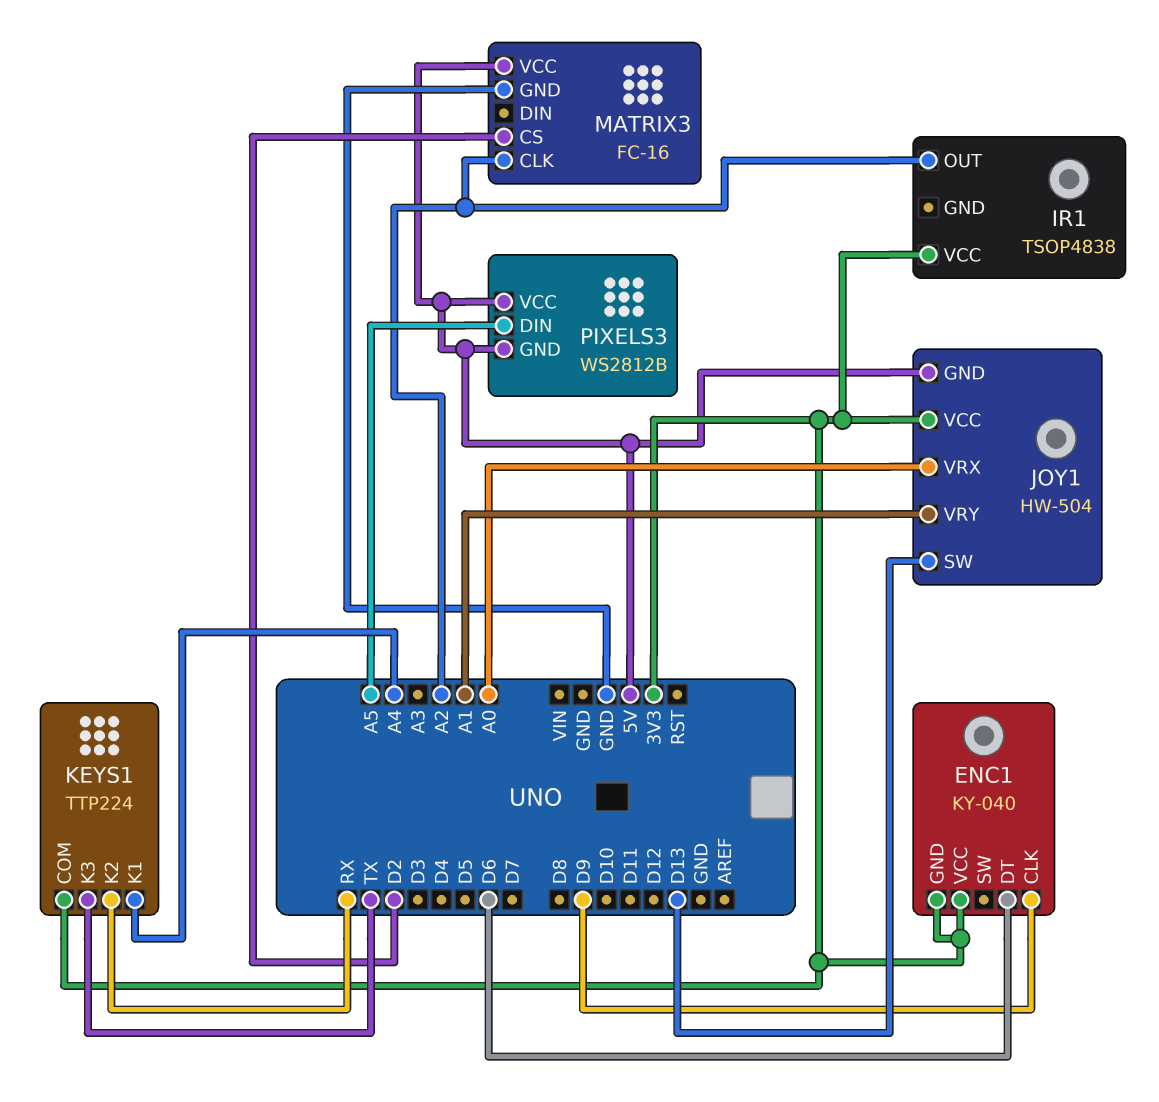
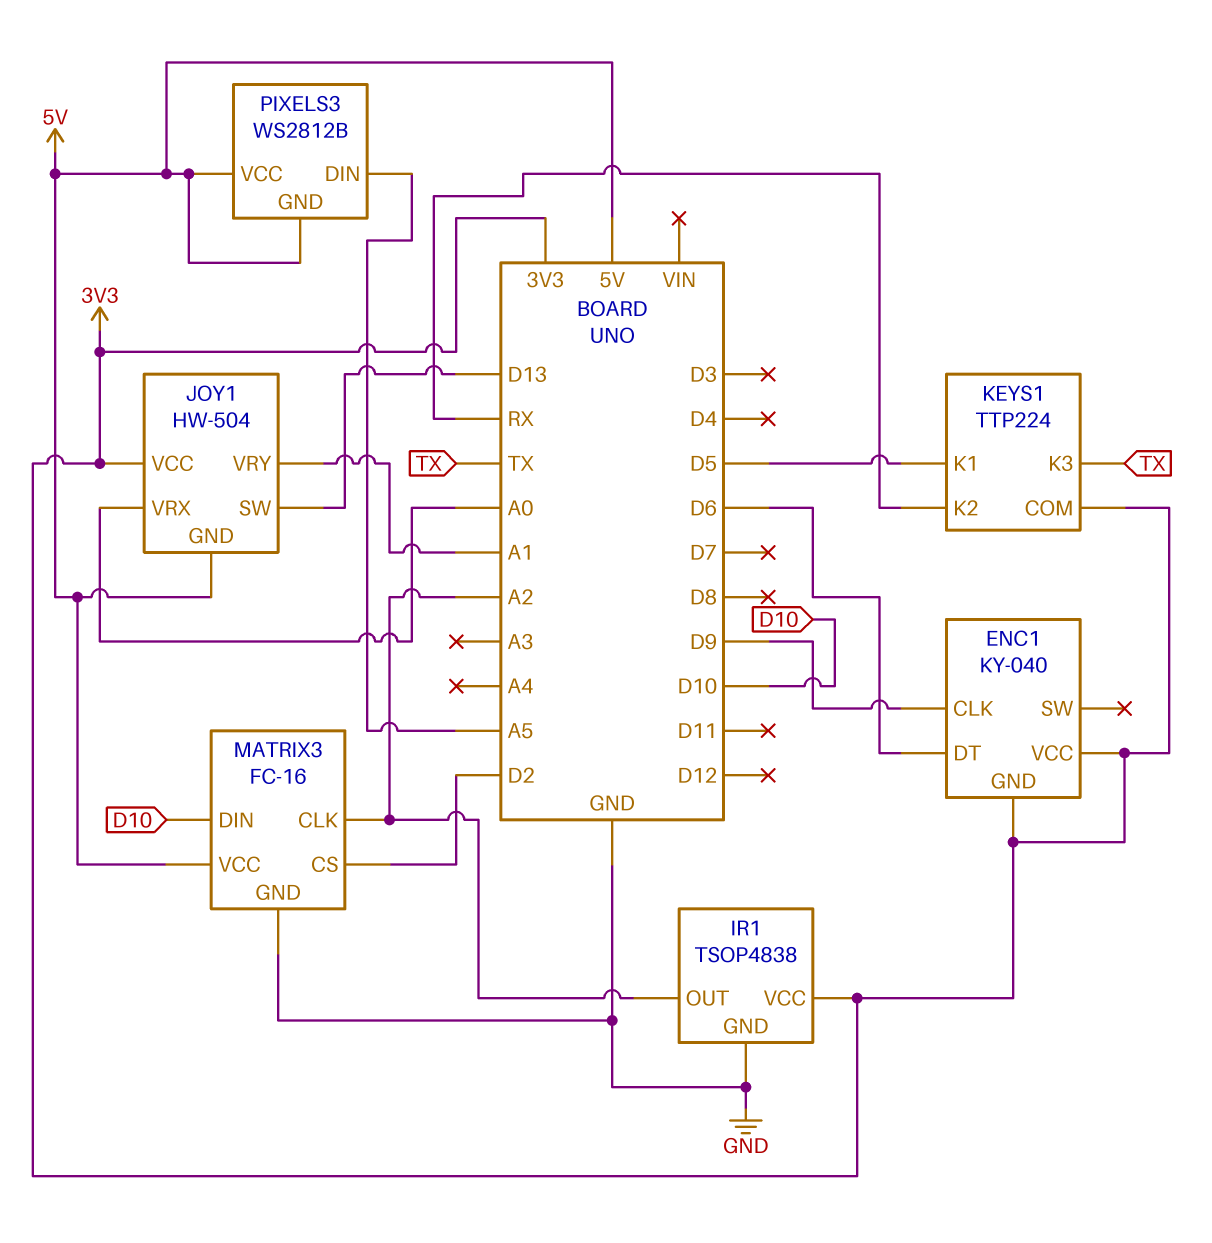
IR1 pin GND: none -> GND
KEYS1 pin K1: A4 -> D5
MATRIX3 pin DIN: none -> D10

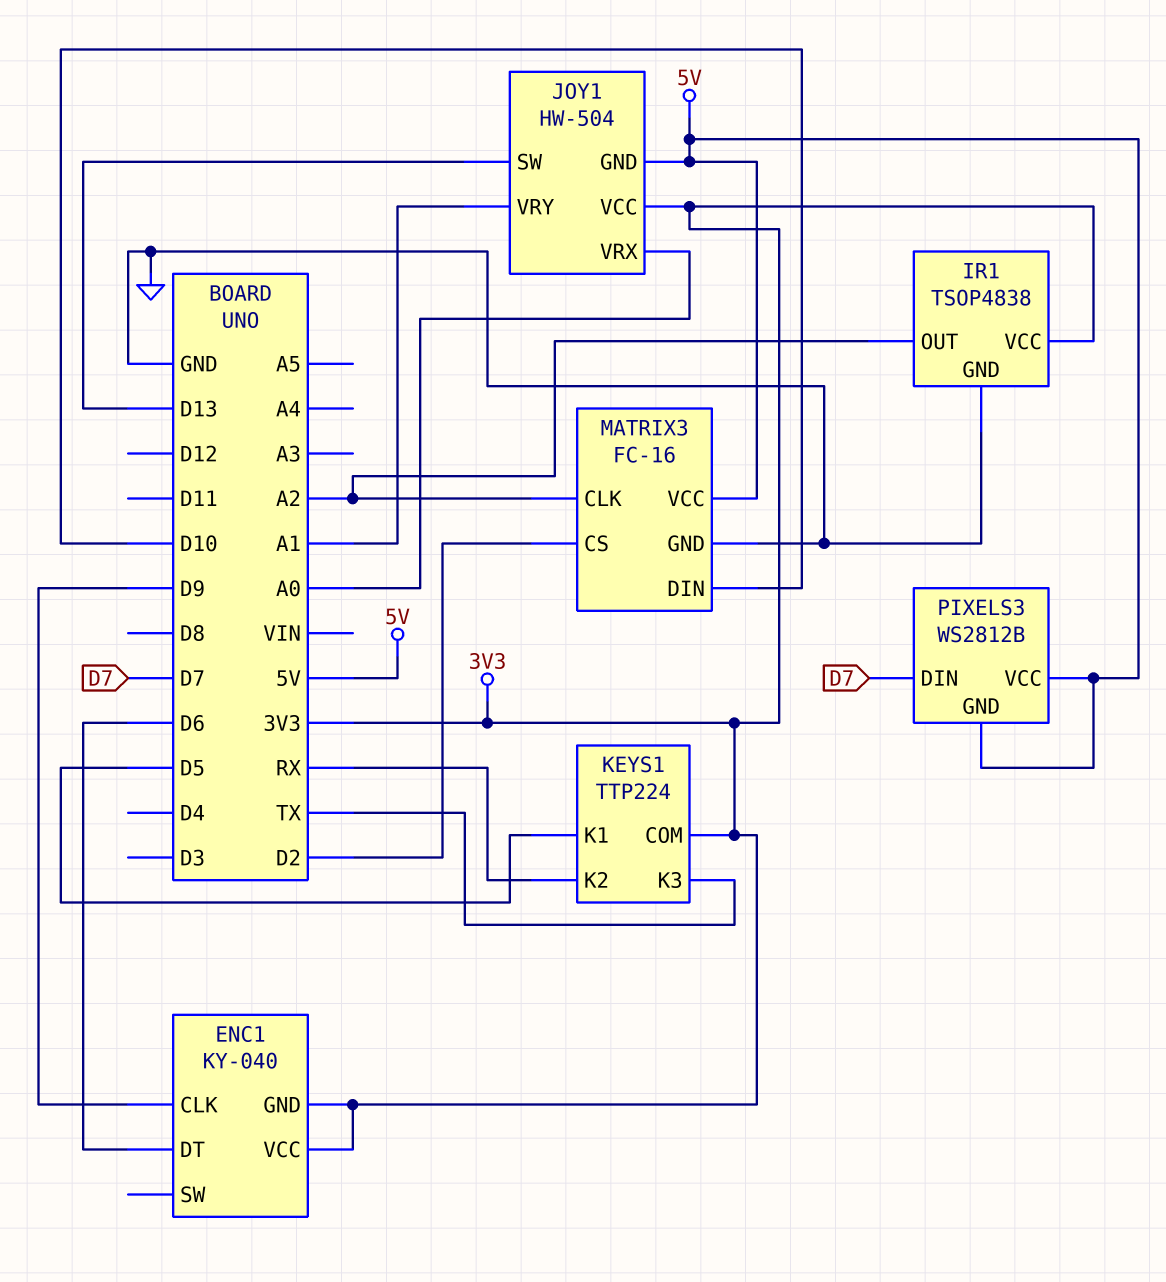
PIXELS3 pin DIN: A5 -> D7

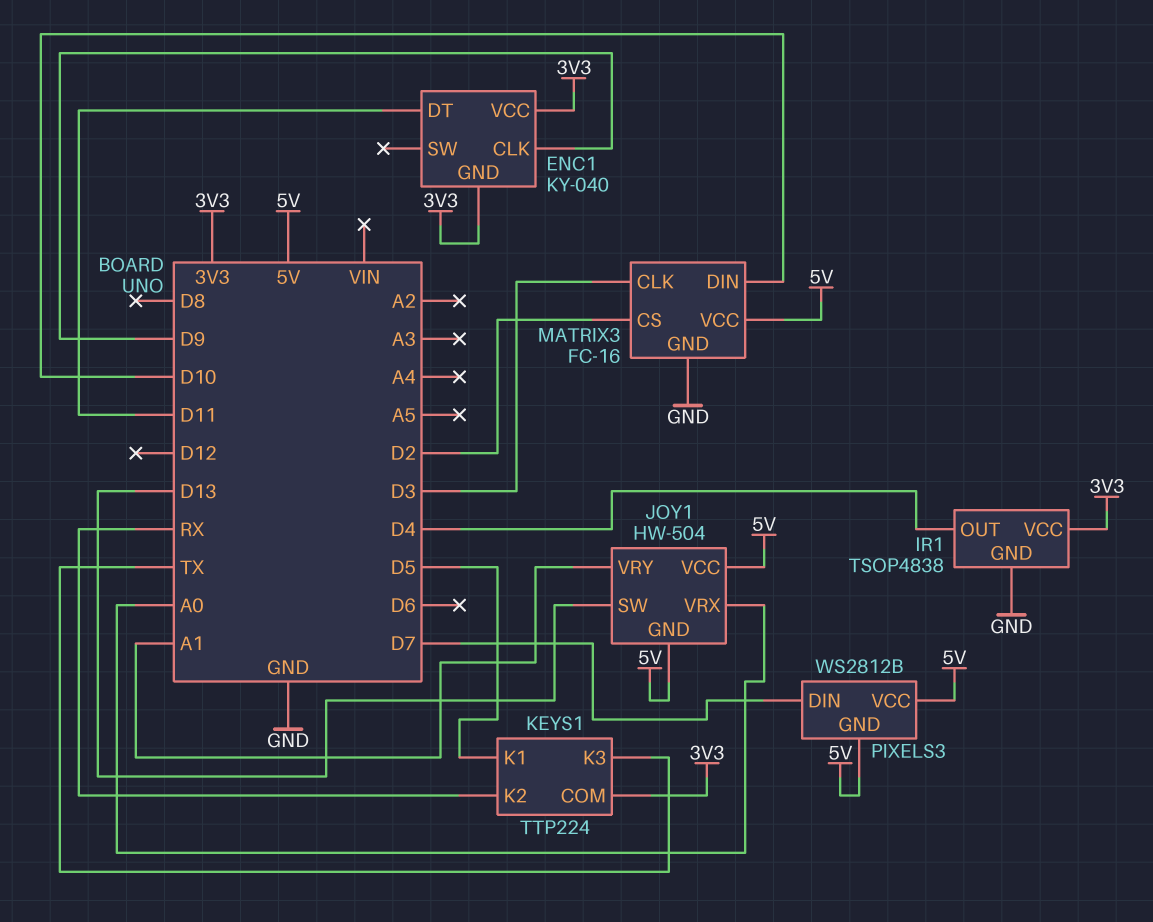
ENC1 pin DT: D6 -> D11
IR1 pin OUT: A2 -> D4
JOY1 pin VCC: 3V3 -> 5V
MATRIX3 pin CLK: A2 -> D3

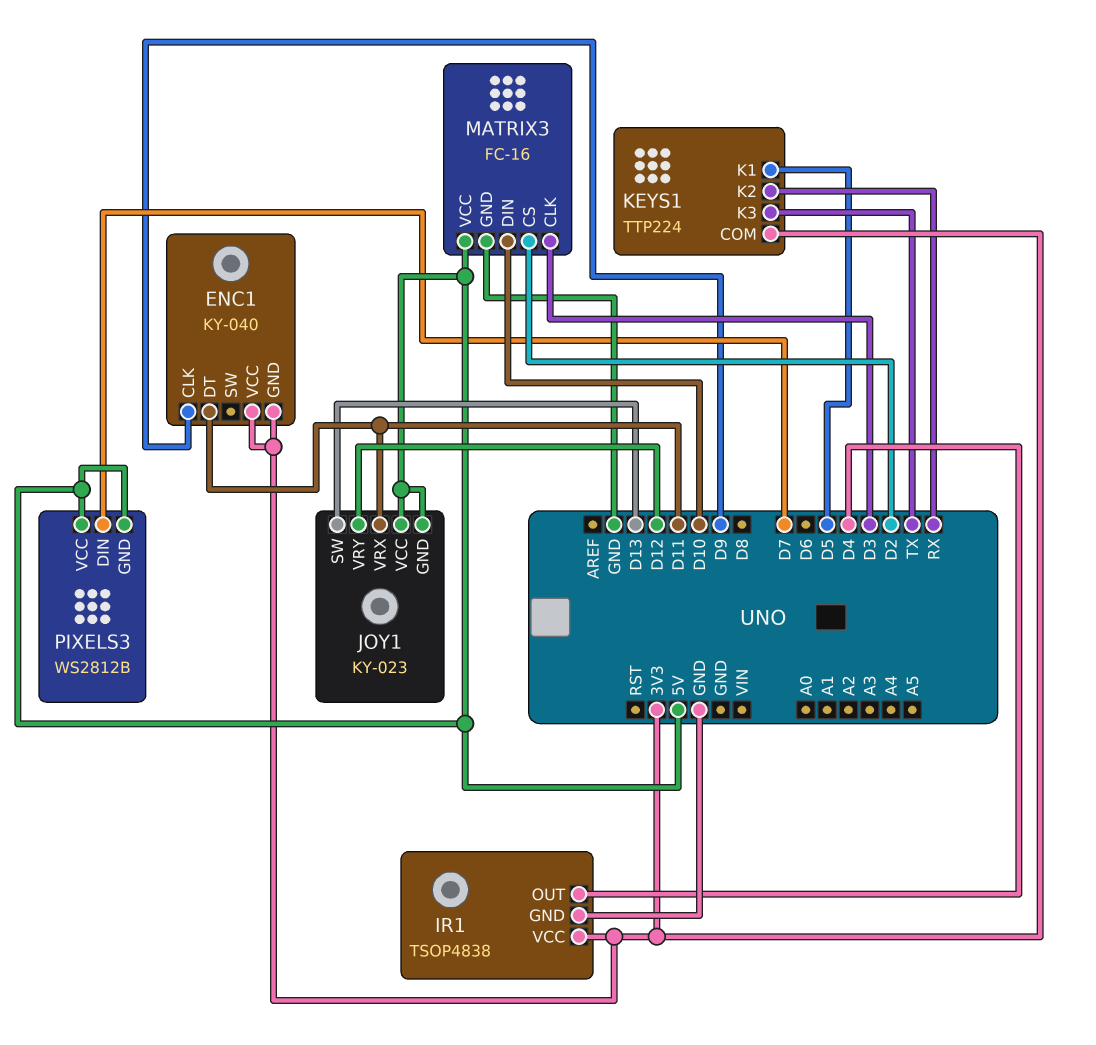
JOY1: HW-504 -> KY-023
JOY1 pin VRX: A0 -> D11
JOY1 pin VRY: A1 -> D12

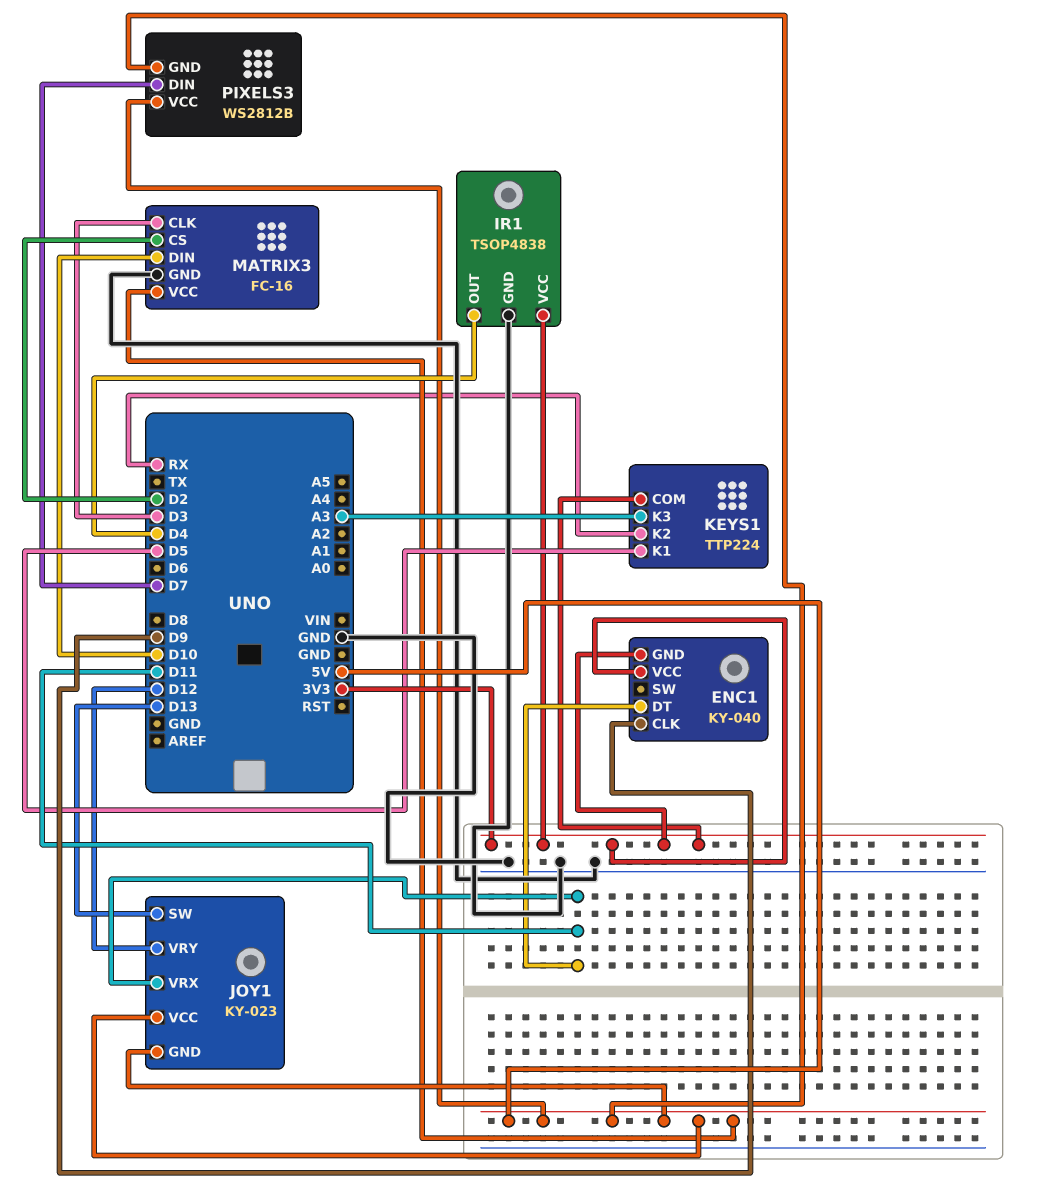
KEYS1 pin K3: TX -> A3

